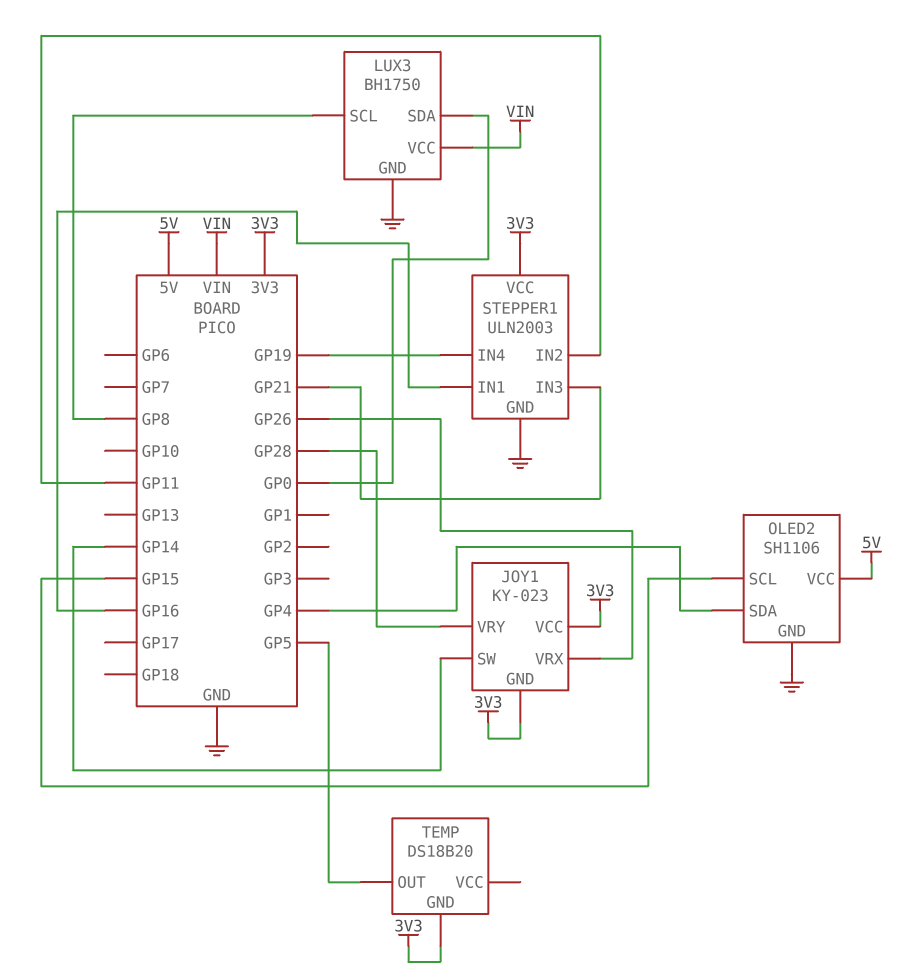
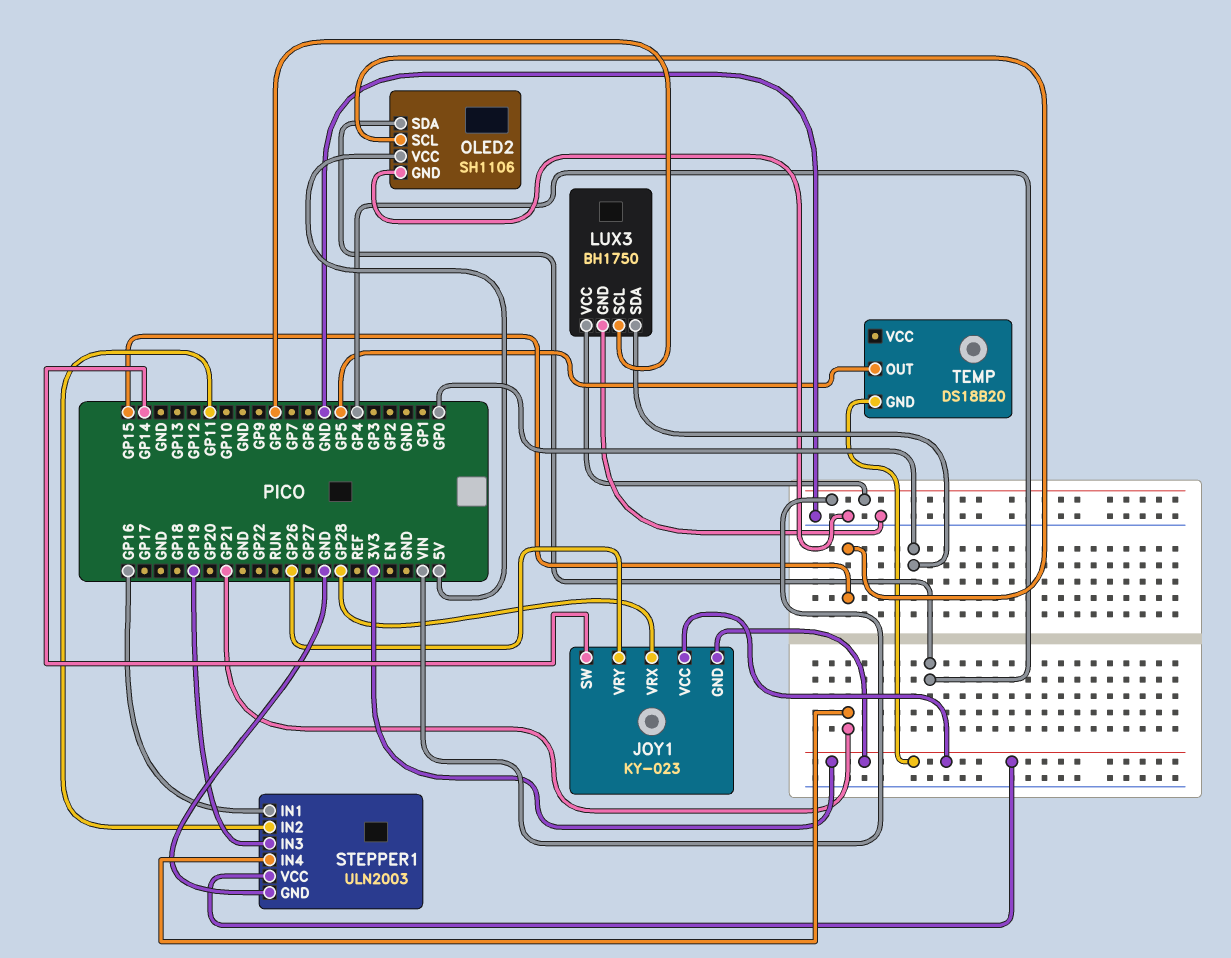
JOY1 pin VRX: GP26 -> GP28
JOY1 pin VRY: GP28 -> GP26
STEPPER1 pin IN3: GP21 -> GP19
STEPPER1 pin IN4: GP19 -> GP21

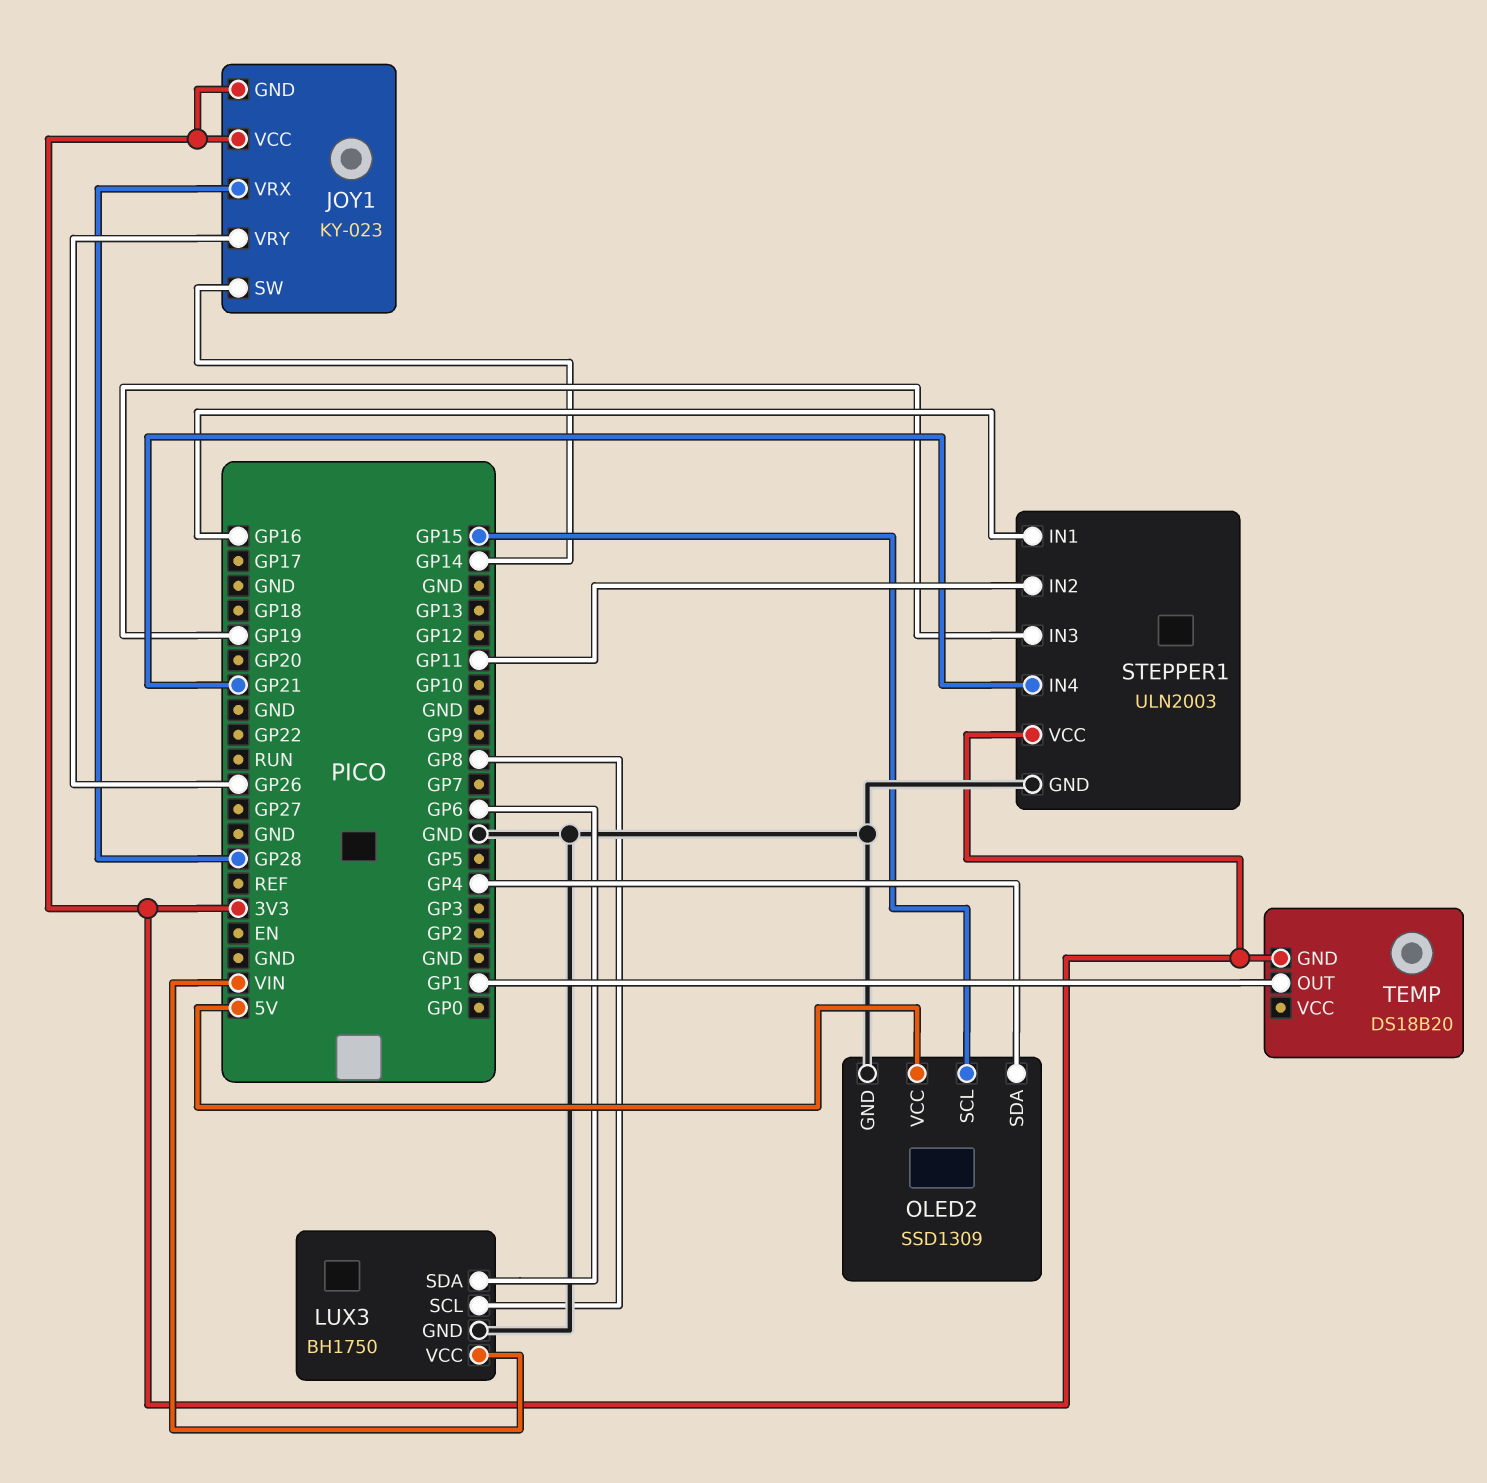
LUX3 pin SDA: GP0 -> GP6
OLED2: SH1106 -> SSD1309
TEMP pin OUT: GP5 -> GP1

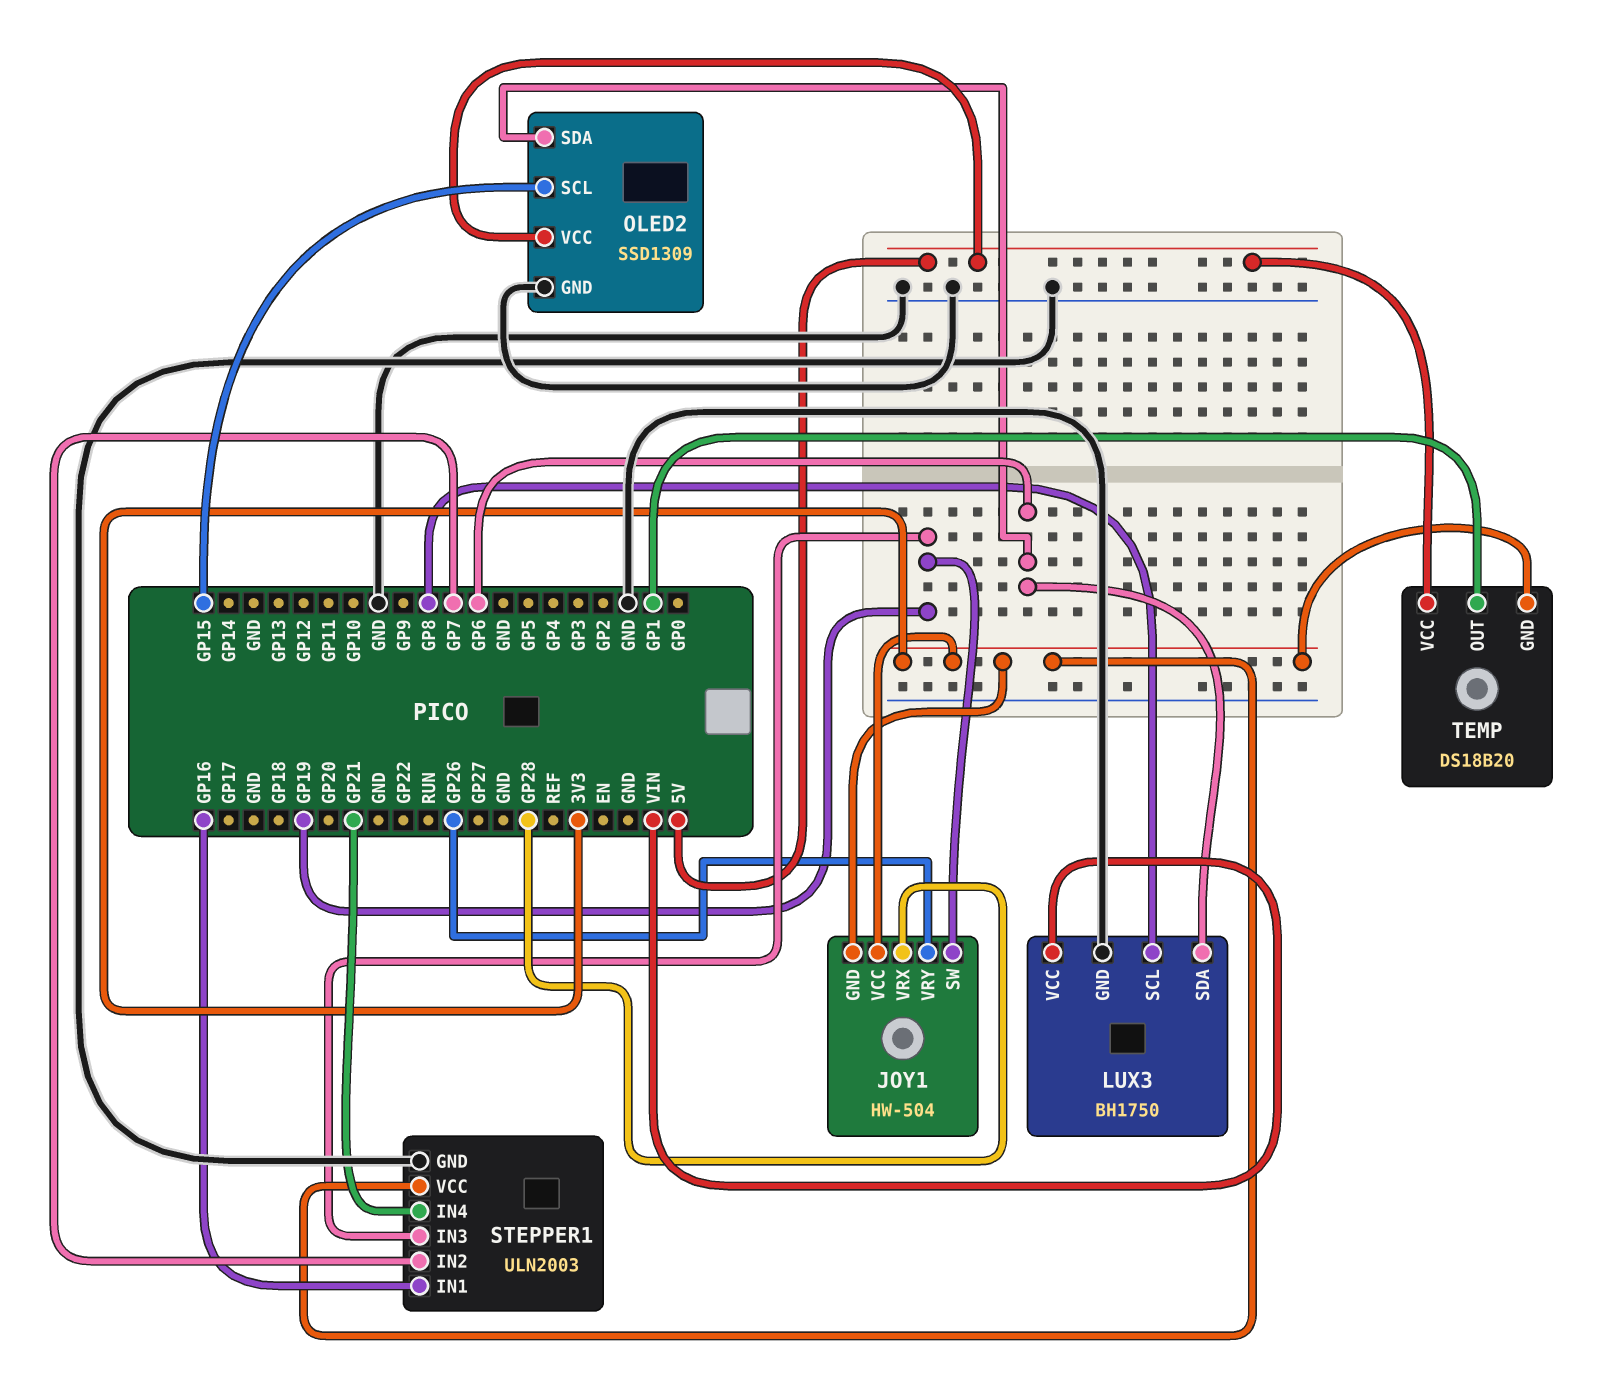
JOY1: KY-023 -> HW-504
JOY1 pin SW: GP14 -> GP19
OLED2 pin SDA: GP4 -> GP6
STEPPER1 pin IN2: GP11 -> GP7
TEMP pin VCC: none -> 5V

